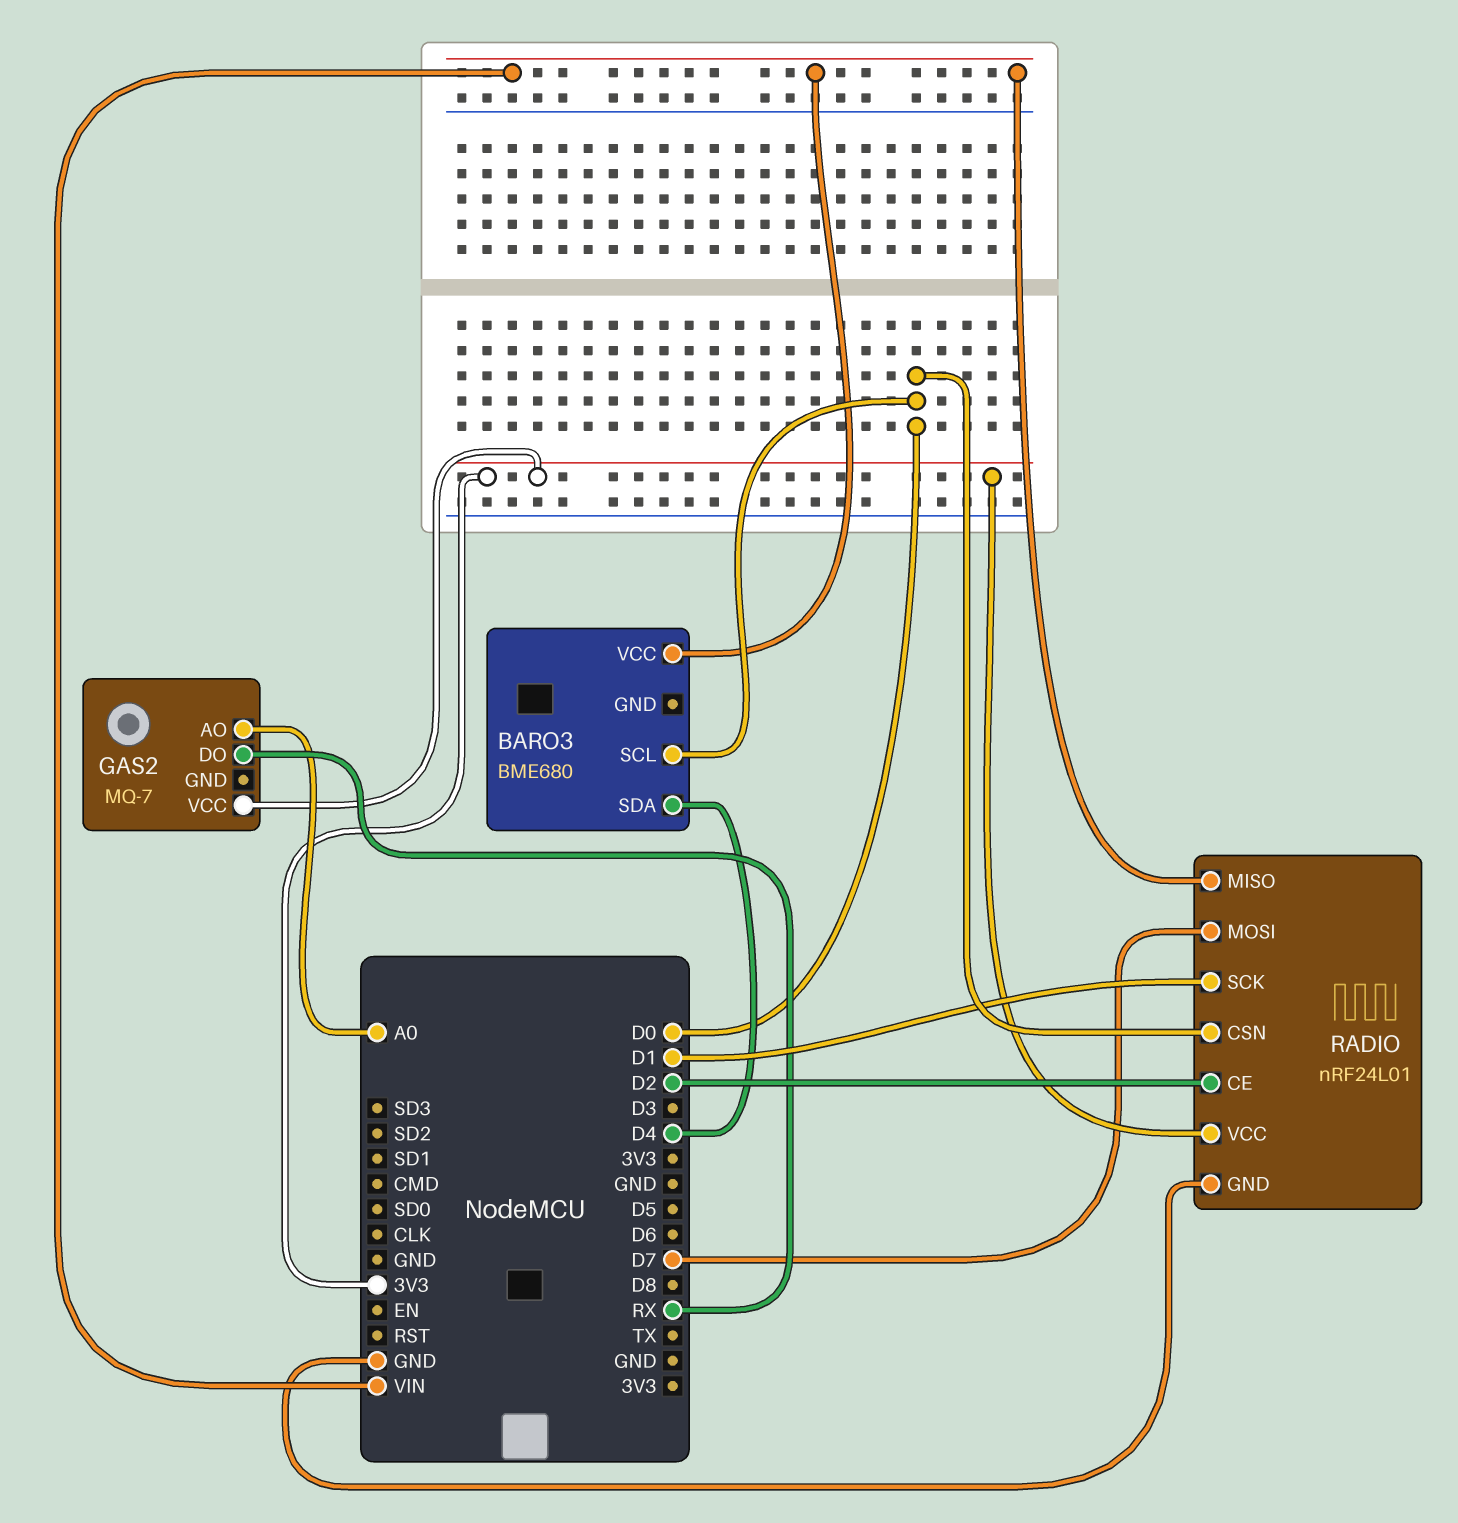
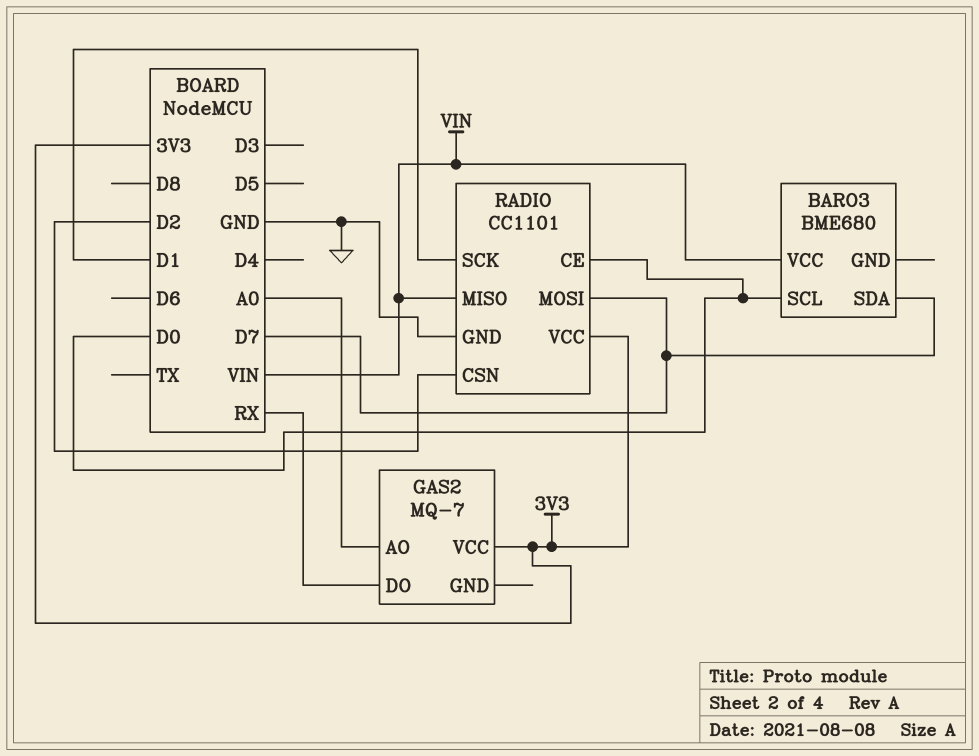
BARO3 pin SDA: D4 -> D7
RADIO: nRF24L01 -> CC1101
RADIO pin CE: D2 -> D0
RADIO pin CSN: D0 -> D2

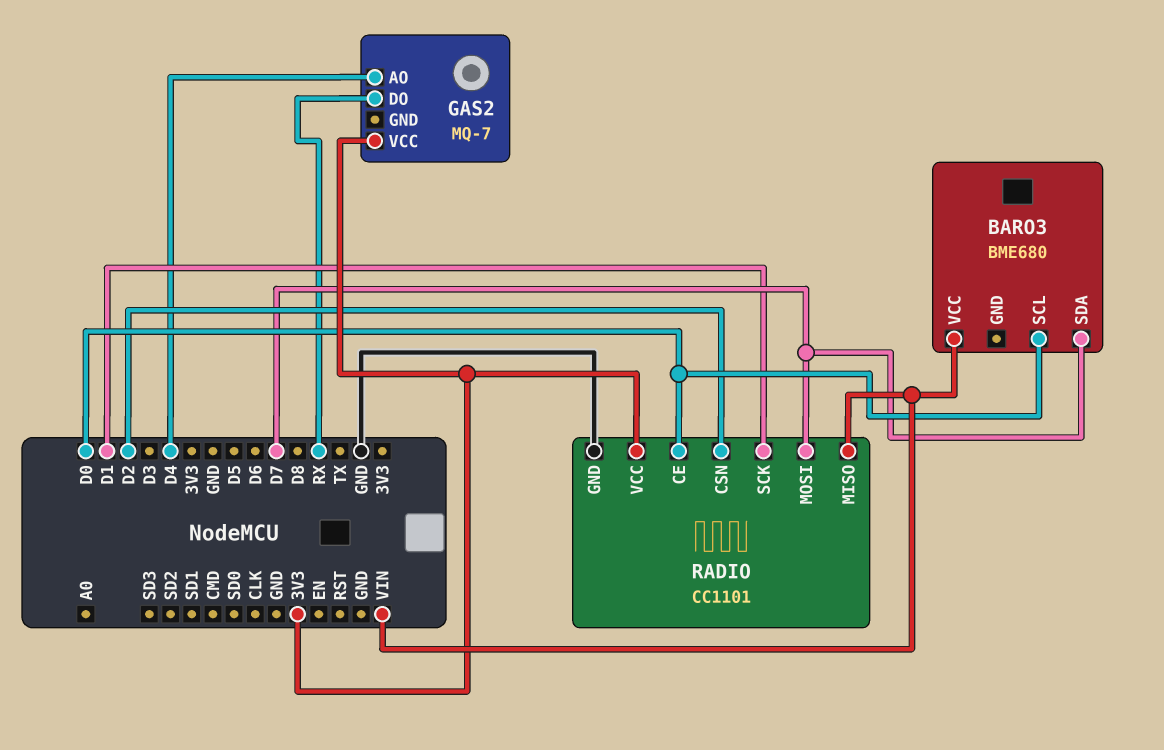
GAS2 pin AO: A0 -> D4

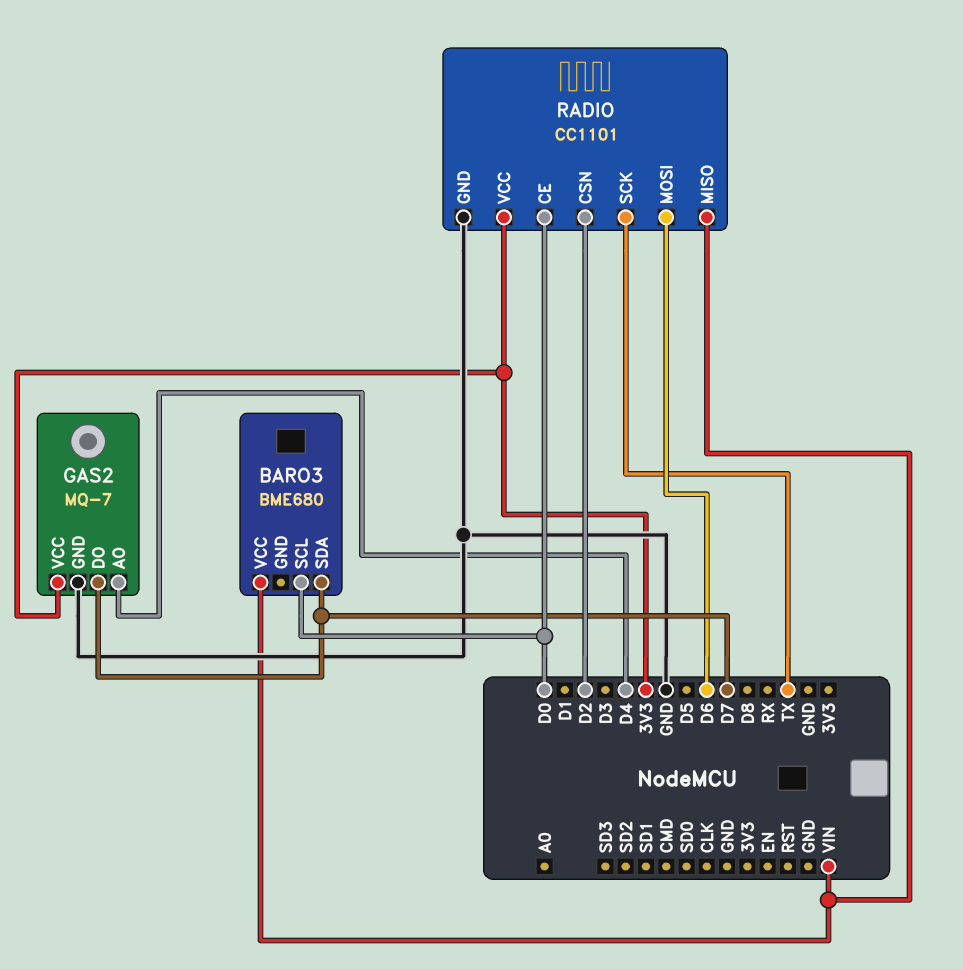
GAS2 pin DO: RX -> D7
GAS2 pin GND: none -> GND
RADIO pin MOSI: D7 -> D6
RADIO pin SCK: D1 -> TX

